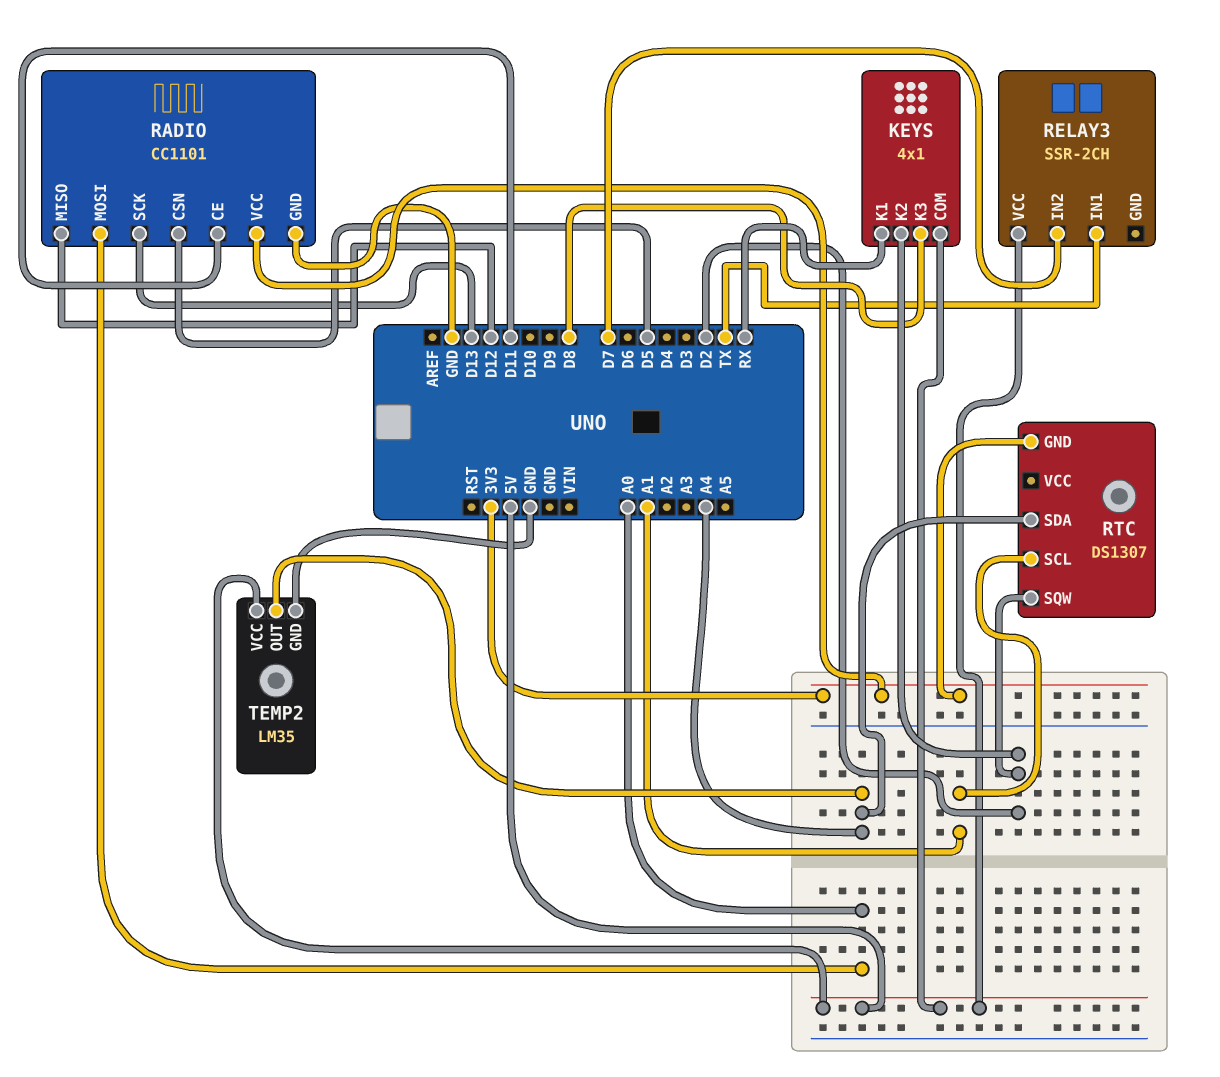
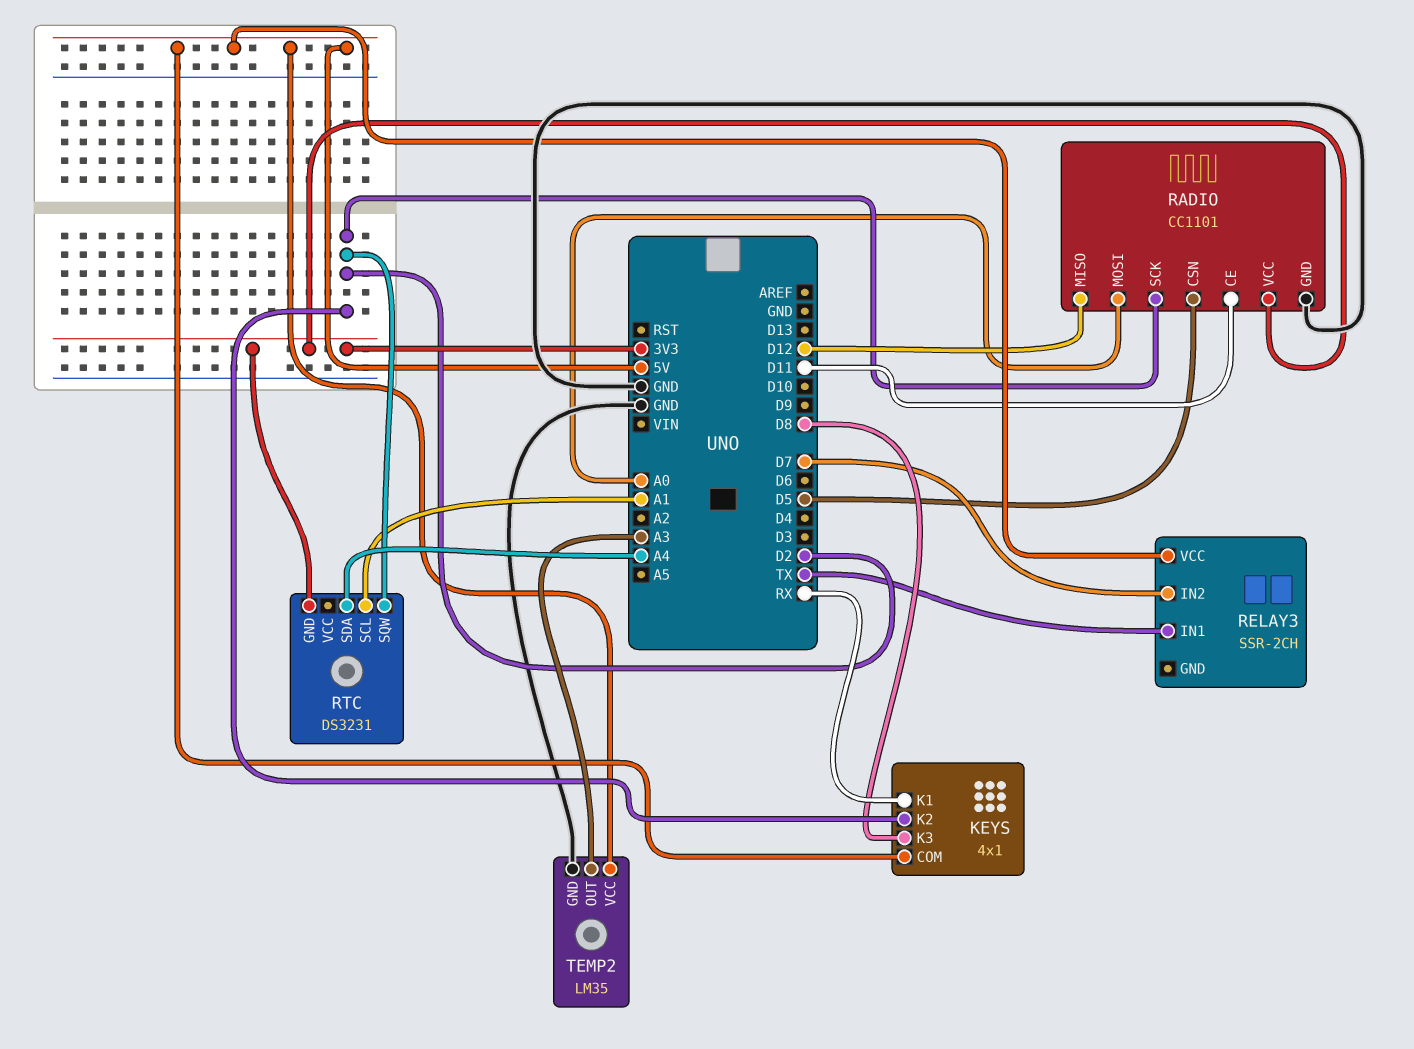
RADIO pin SCK: D13 -> D2
RTC: DS1307 -> DS3231
TEMP2 pin OUT: A4 -> A3

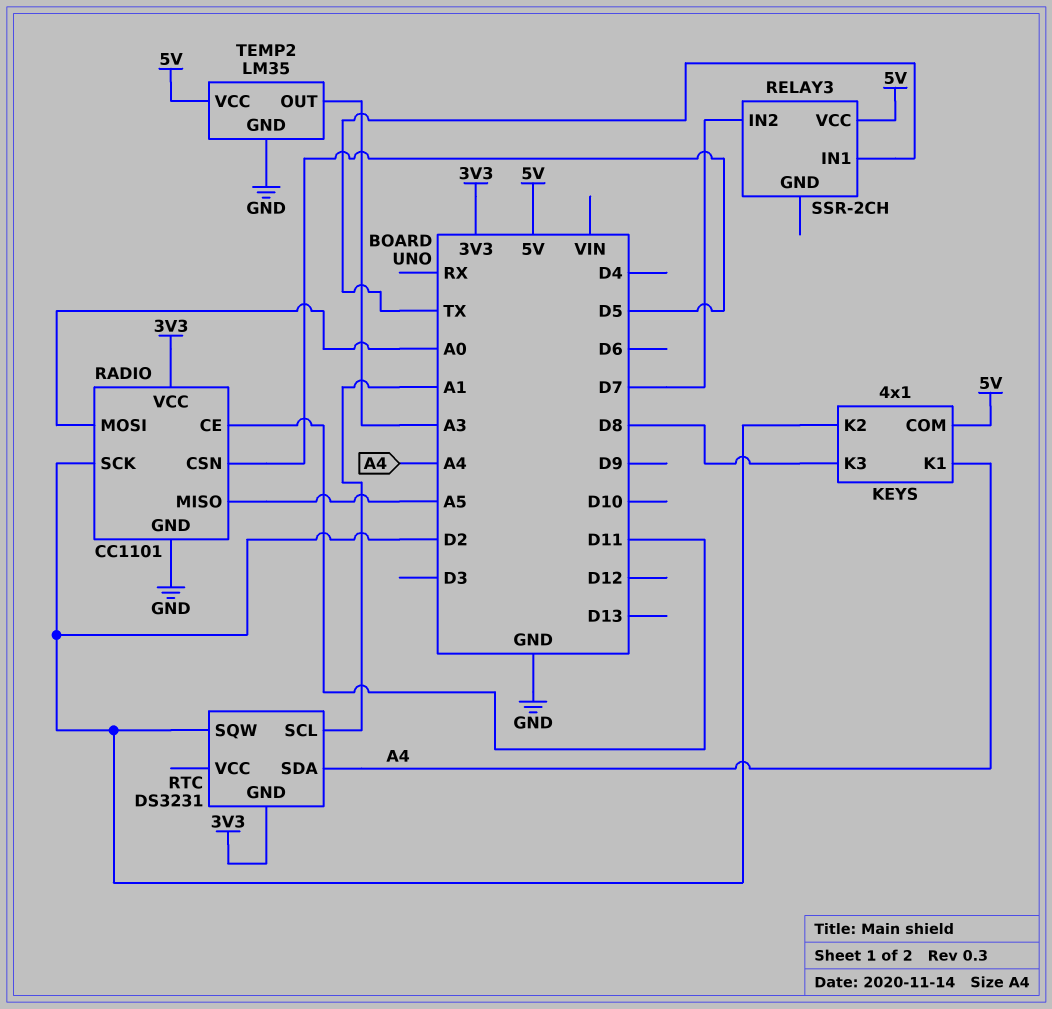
KEYS pin K1: RX -> A4
RADIO pin MISO: D12 -> A5

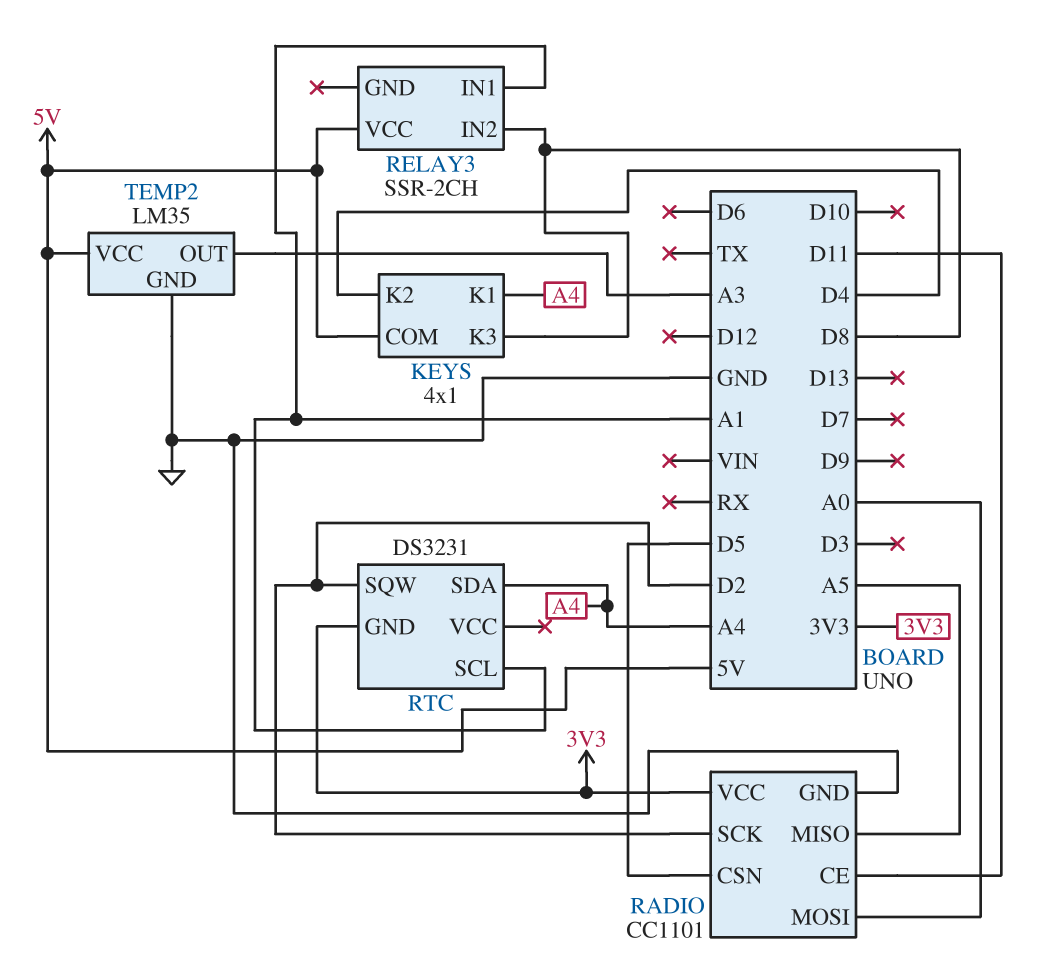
KEYS pin K2: D2 -> D4
RELAY3 pin IN1: TX -> A1
RELAY3 pin IN2: D7 -> D8

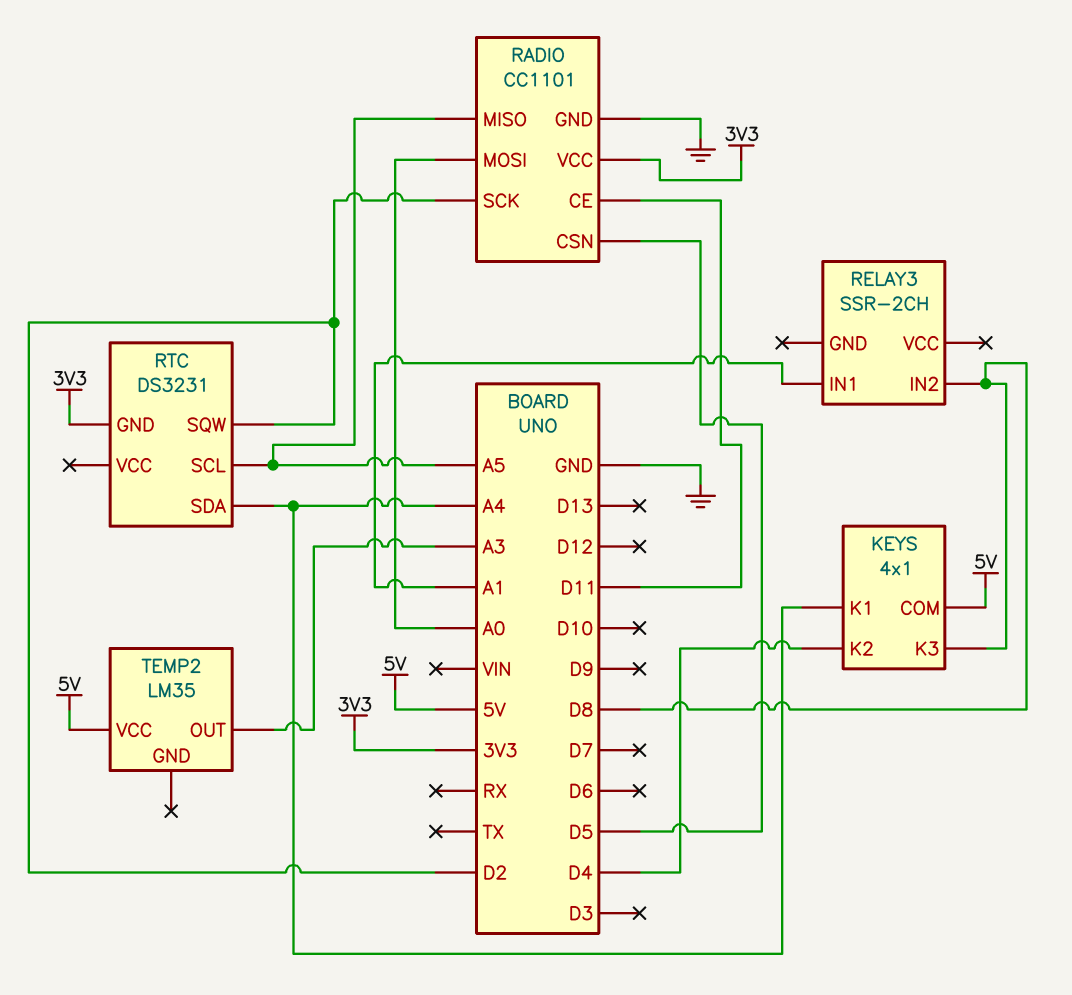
RELAY3 pin VCC: 5V -> none
RTC pin SCL: A1 -> A5
TEMP2 pin GND: GND -> none

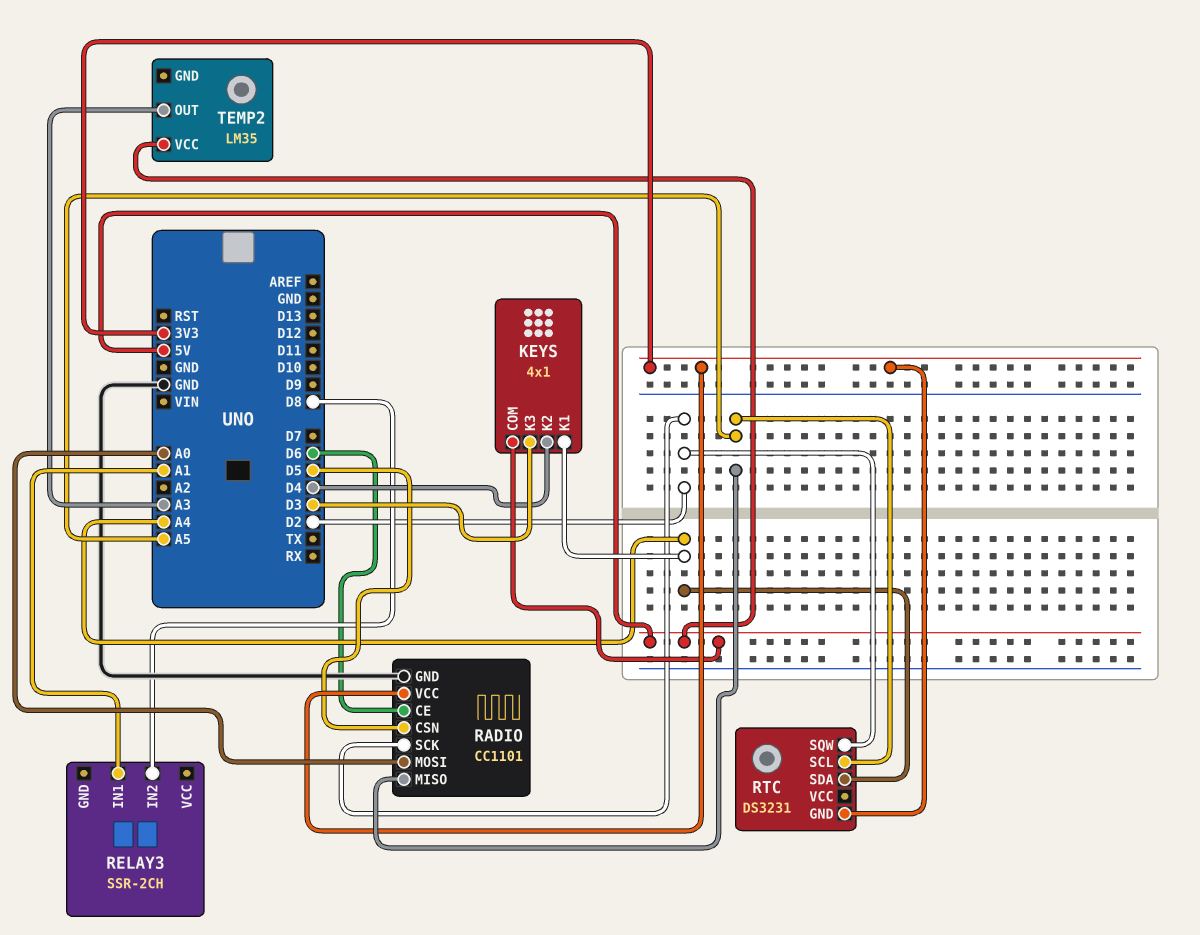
KEYS pin K3: D8 -> D3
RADIO pin CE: D11 -> D6

